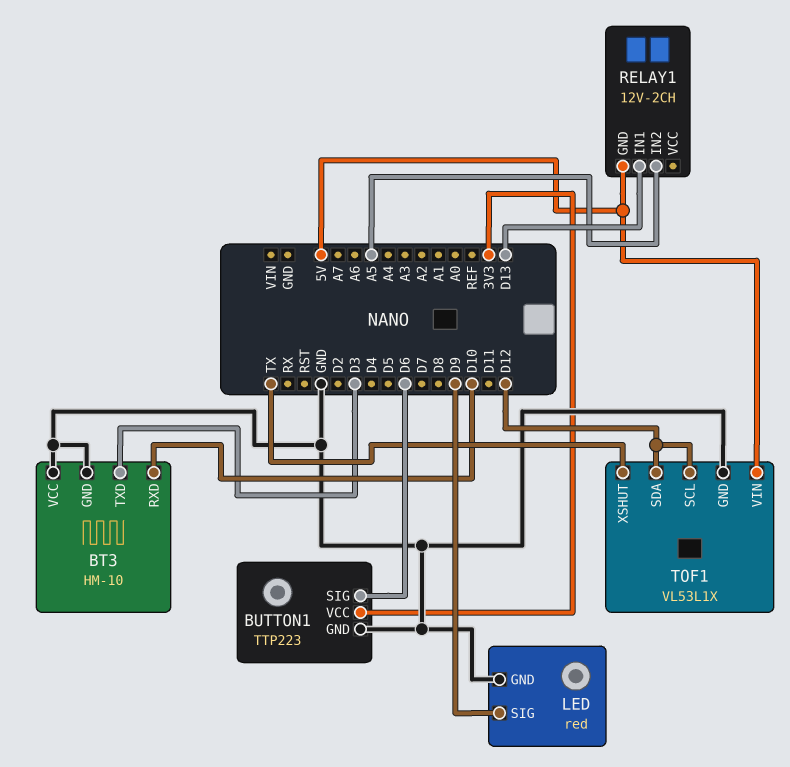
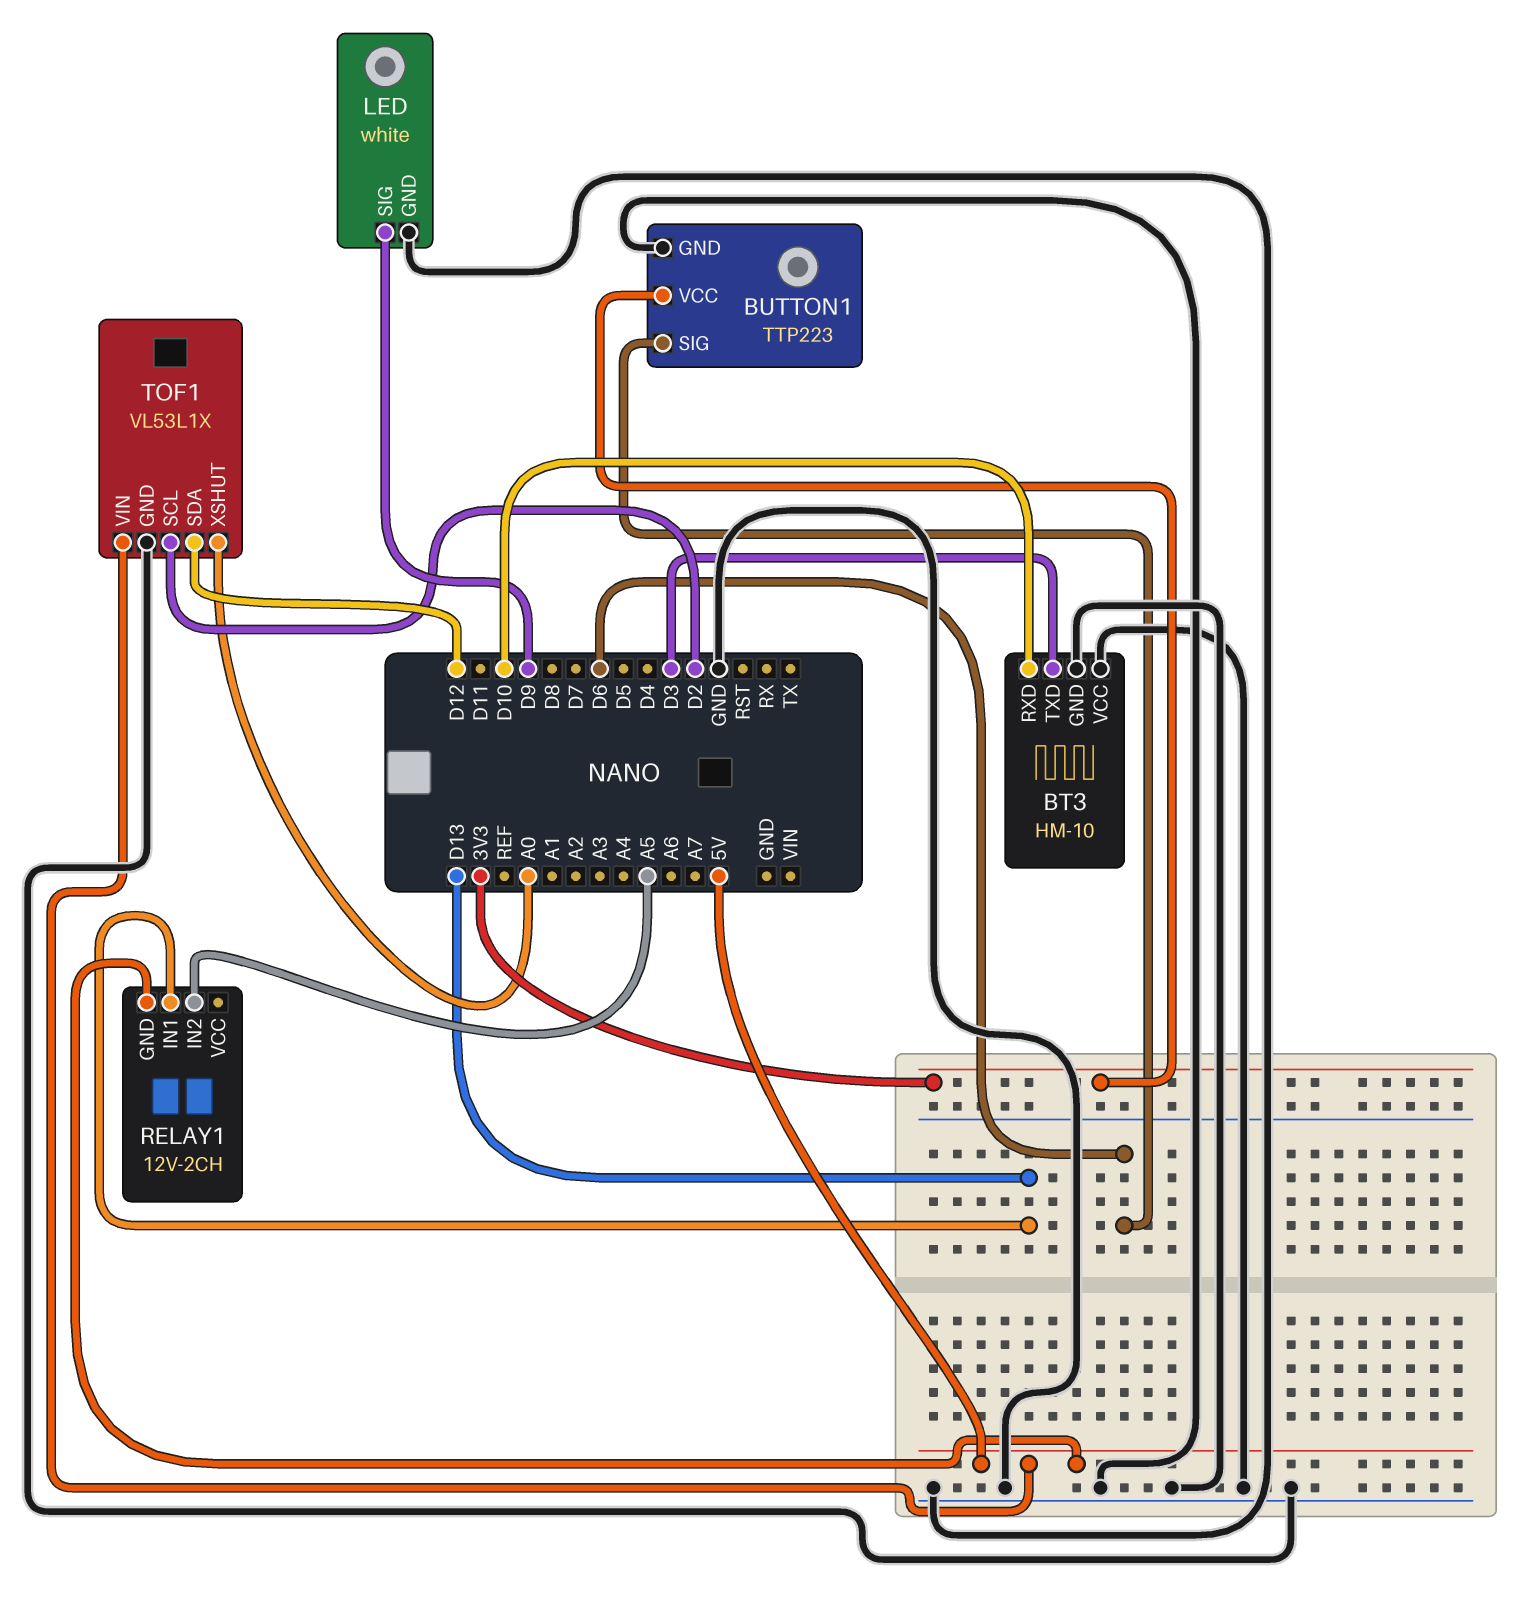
LED: red -> white
TOF1 pin SCL: D12 -> D2
TOF1 pin XSHUT: TX -> A0

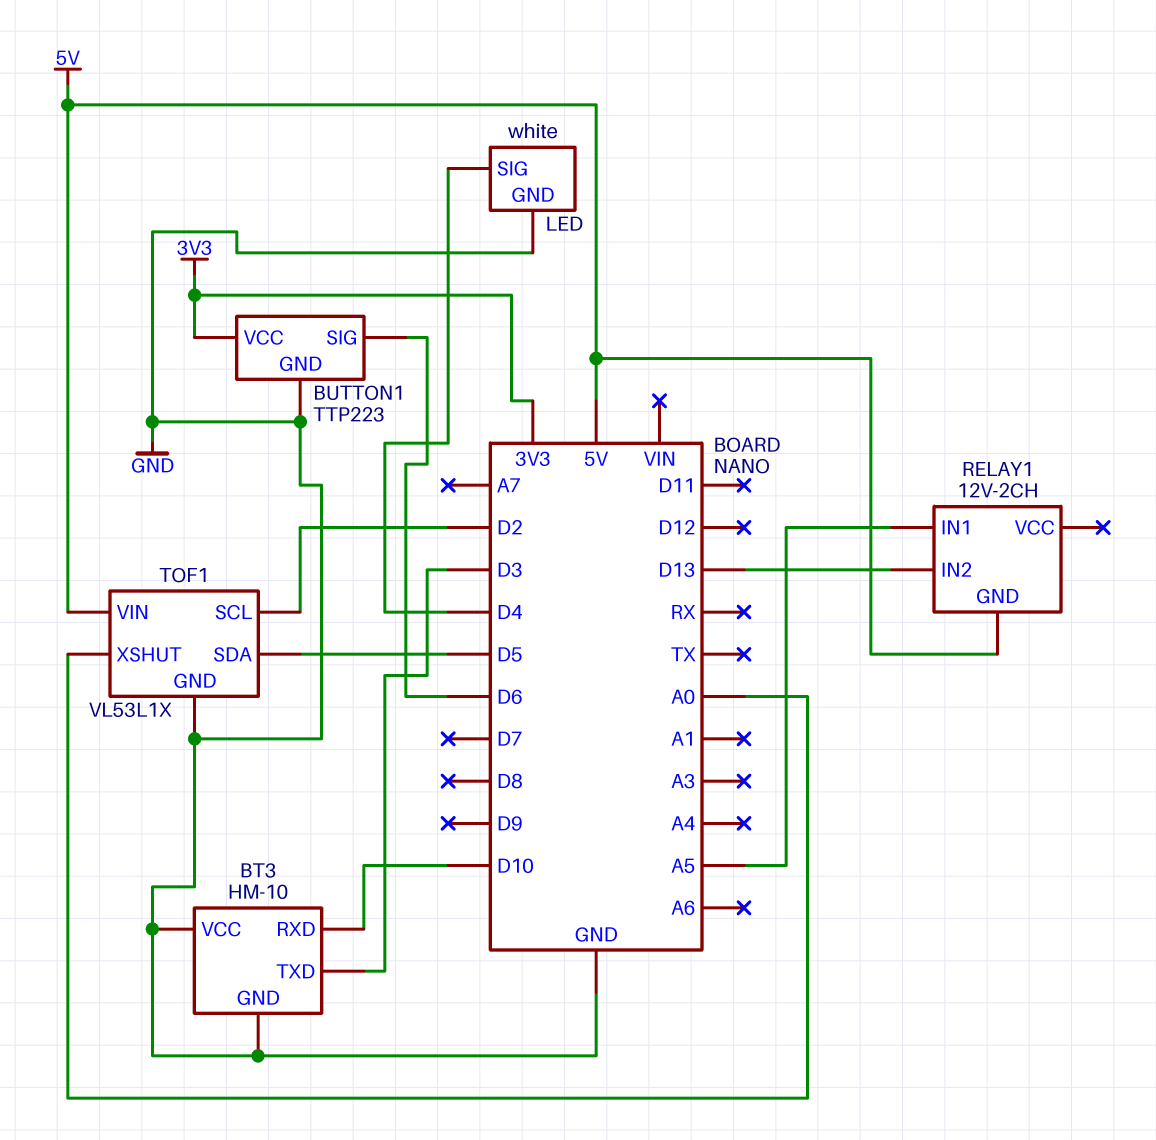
LED pin SIG: D9 -> D4
RELAY1 pin IN1: D13 -> A5
RELAY1 pin IN2: A5 -> D13
TOF1 pin SDA: D12 -> D5

